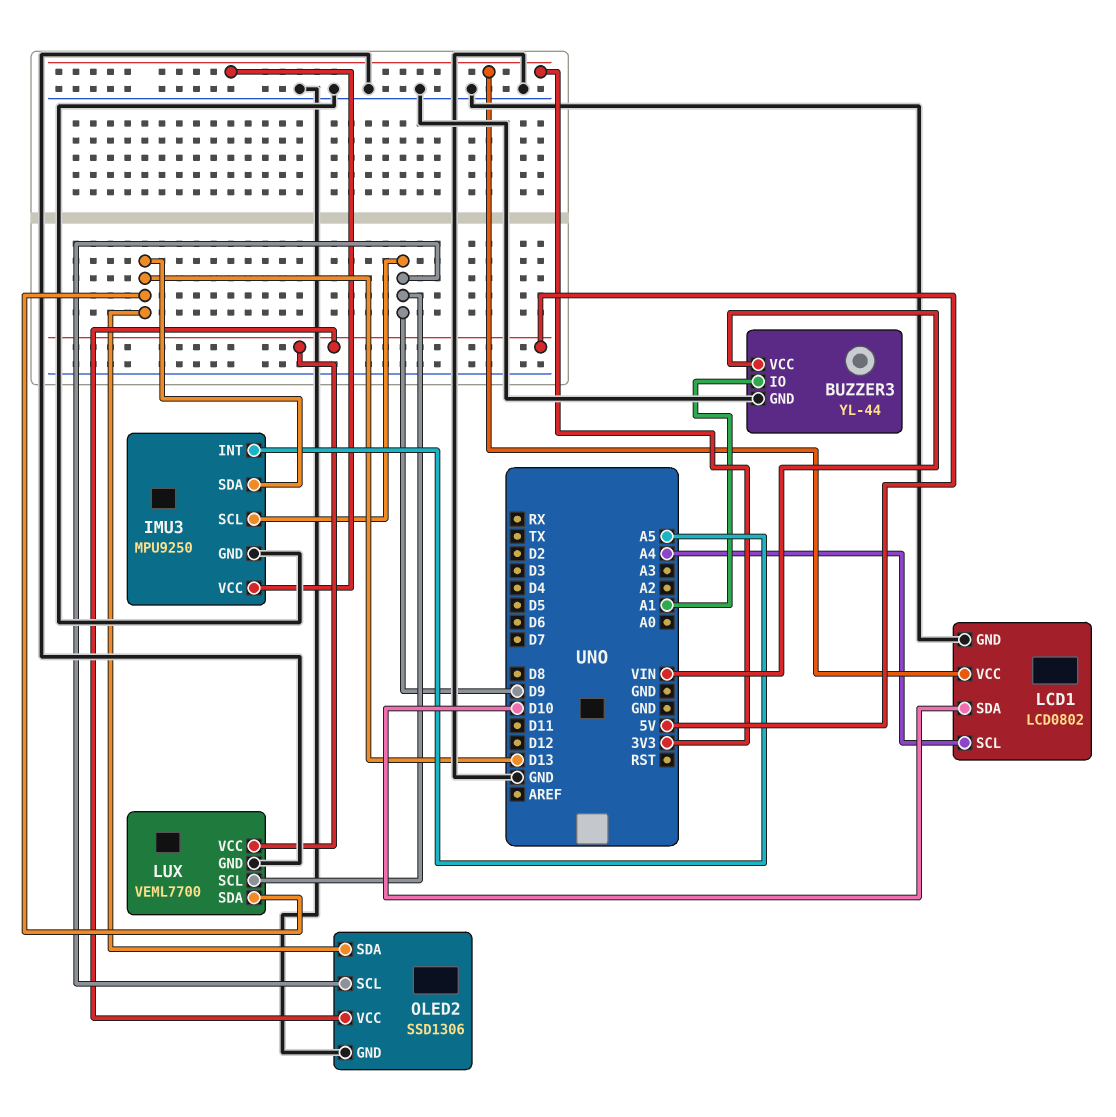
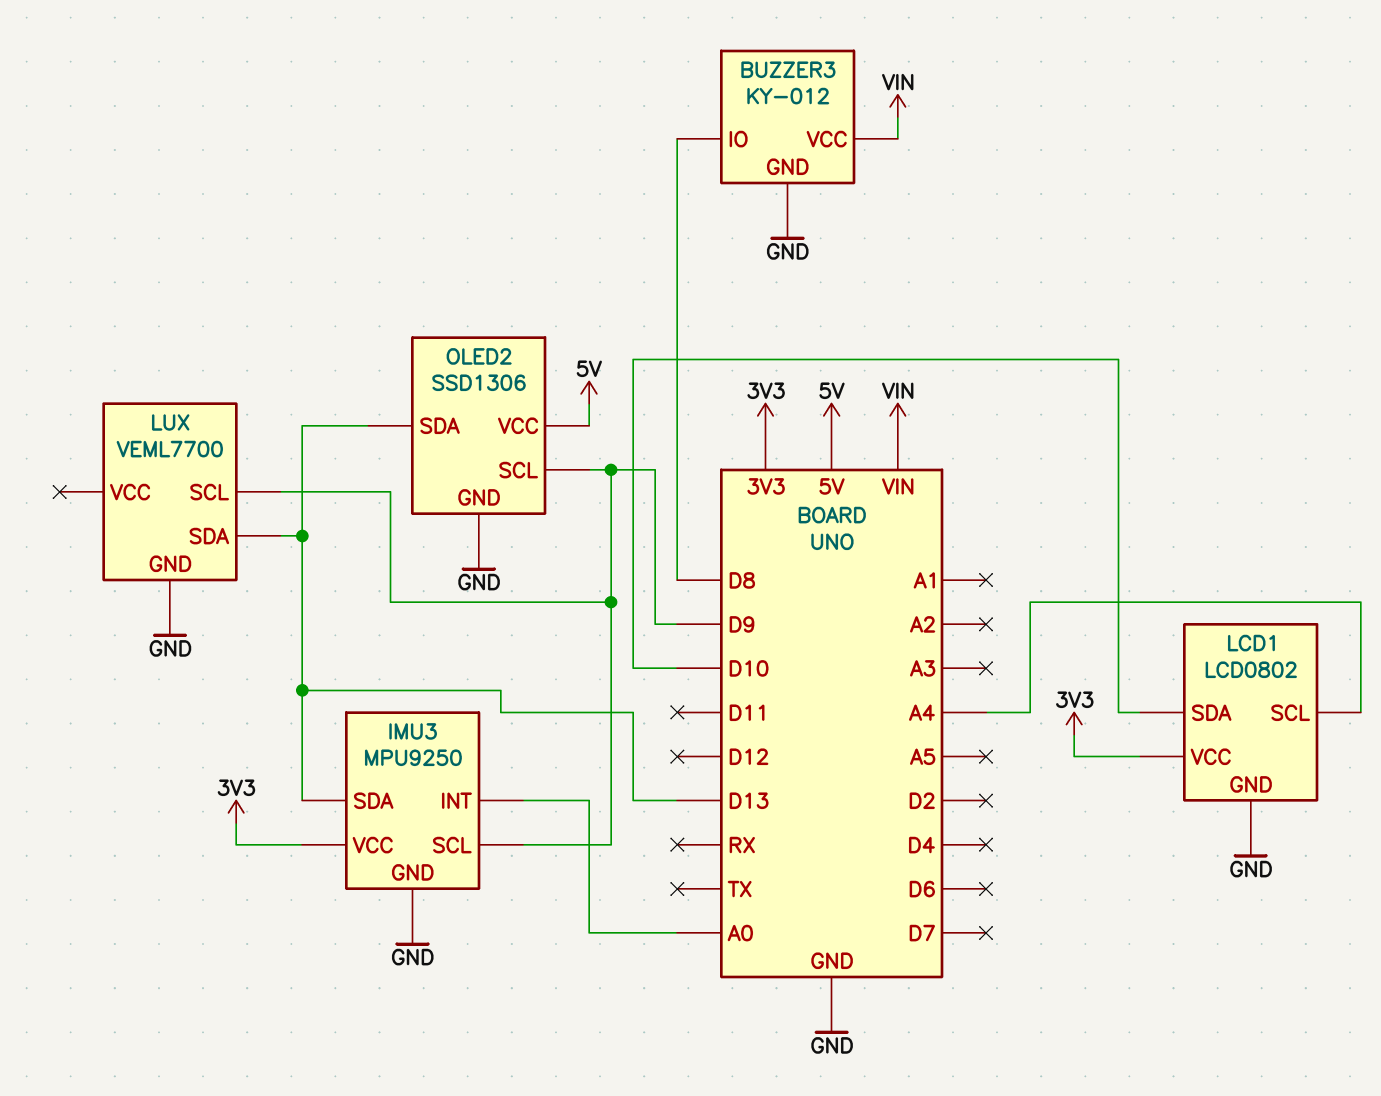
BUZZER3: YL-44 -> KY-012
BUZZER3 pin IO: A1 -> D8
IMU3 pin INT: A5 -> A0
LUX pin VCC: 5V -> none

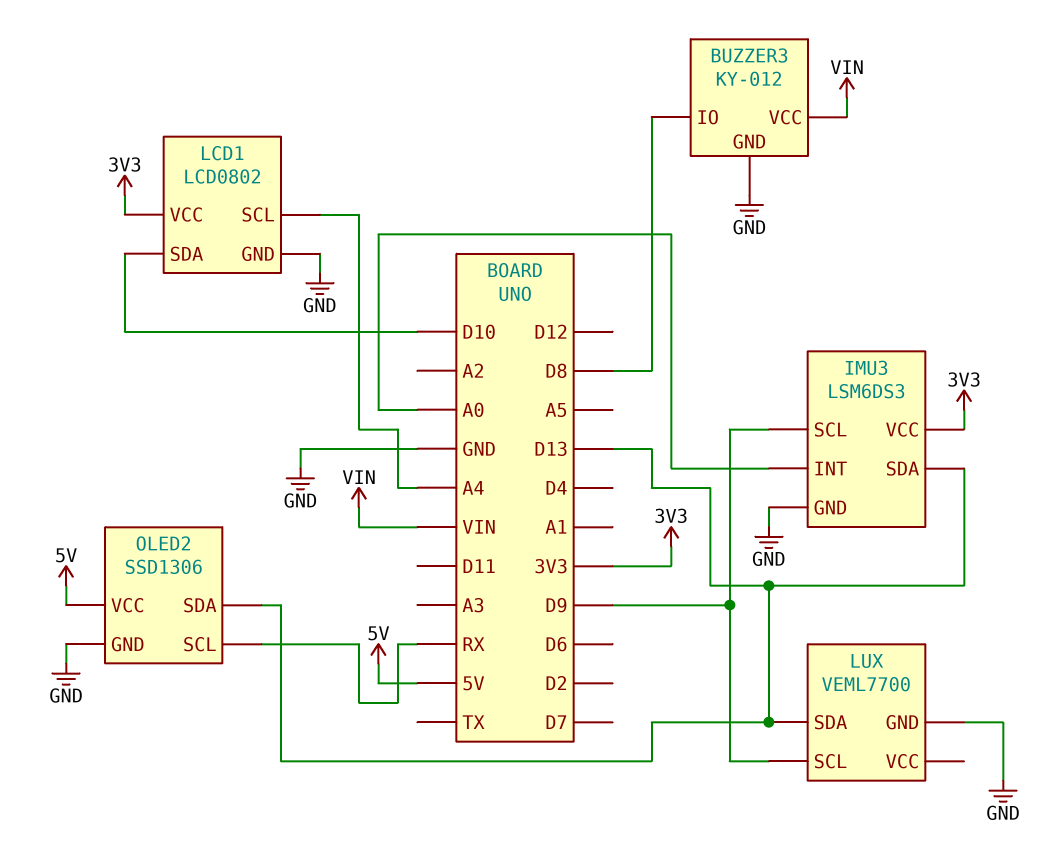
IMU3: MPU9250 -> LSM6DS3
OLED2 pin SCL: D9 -> RX

